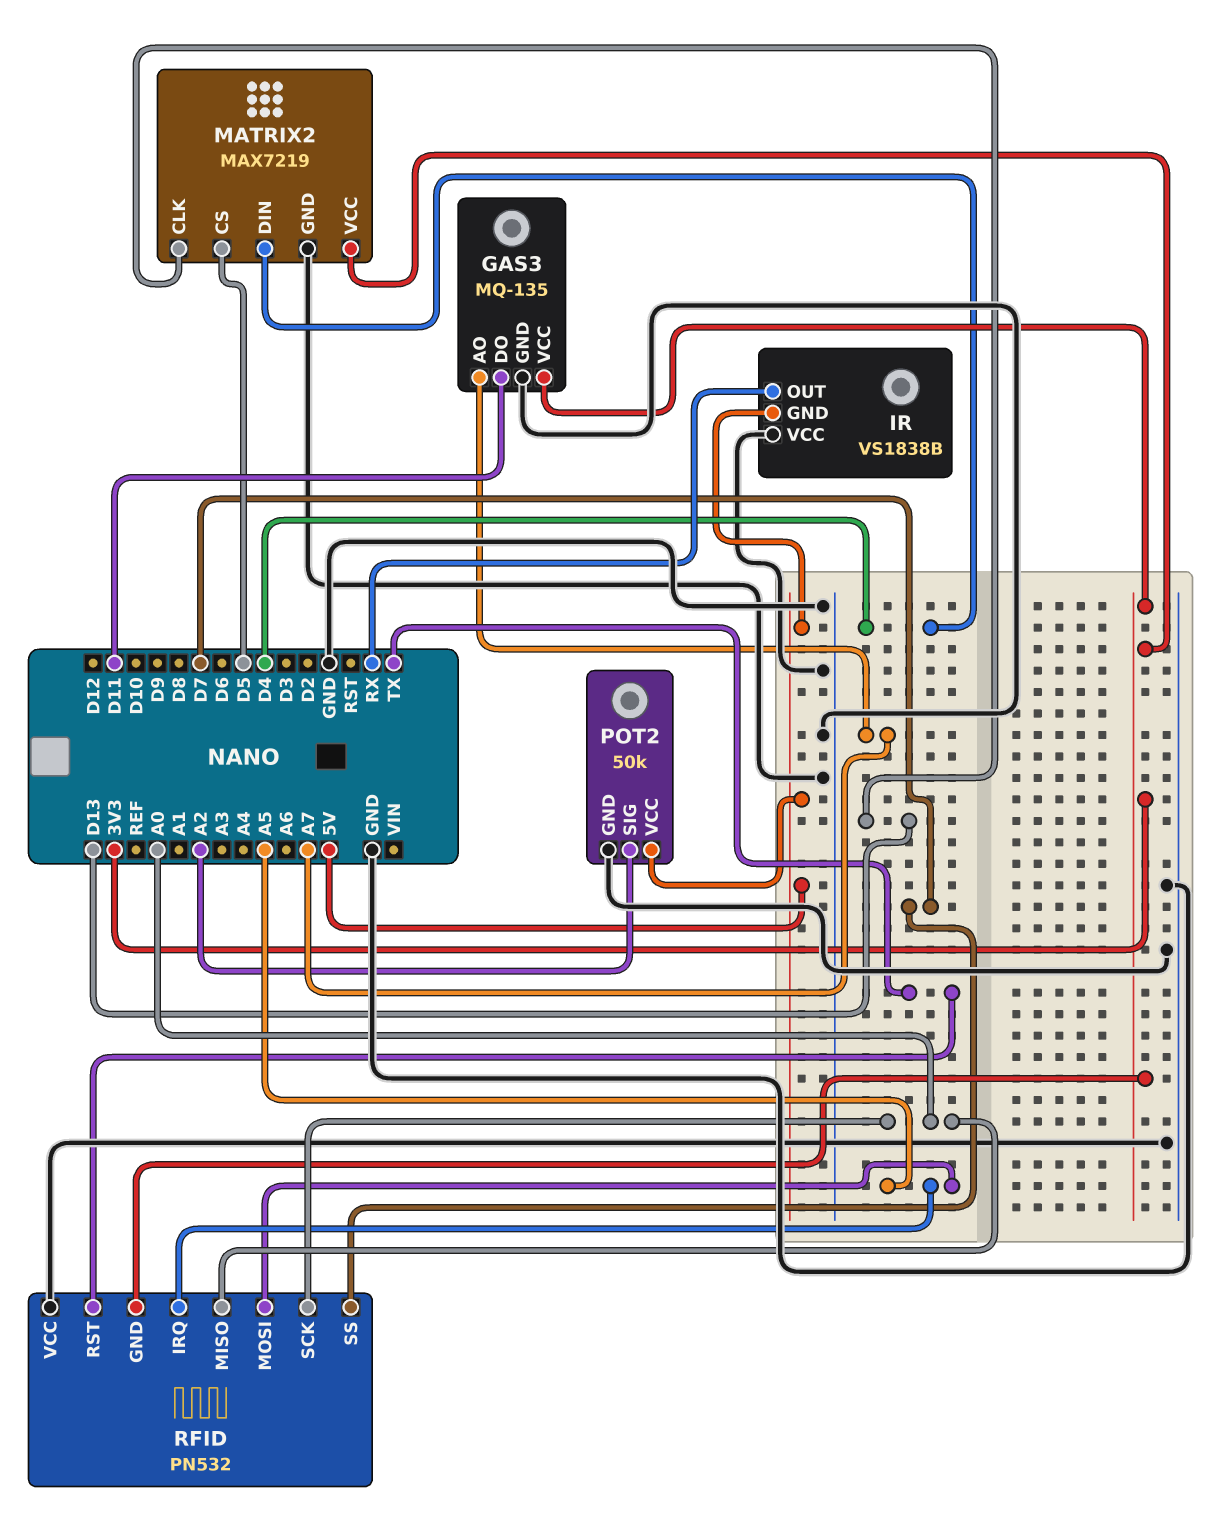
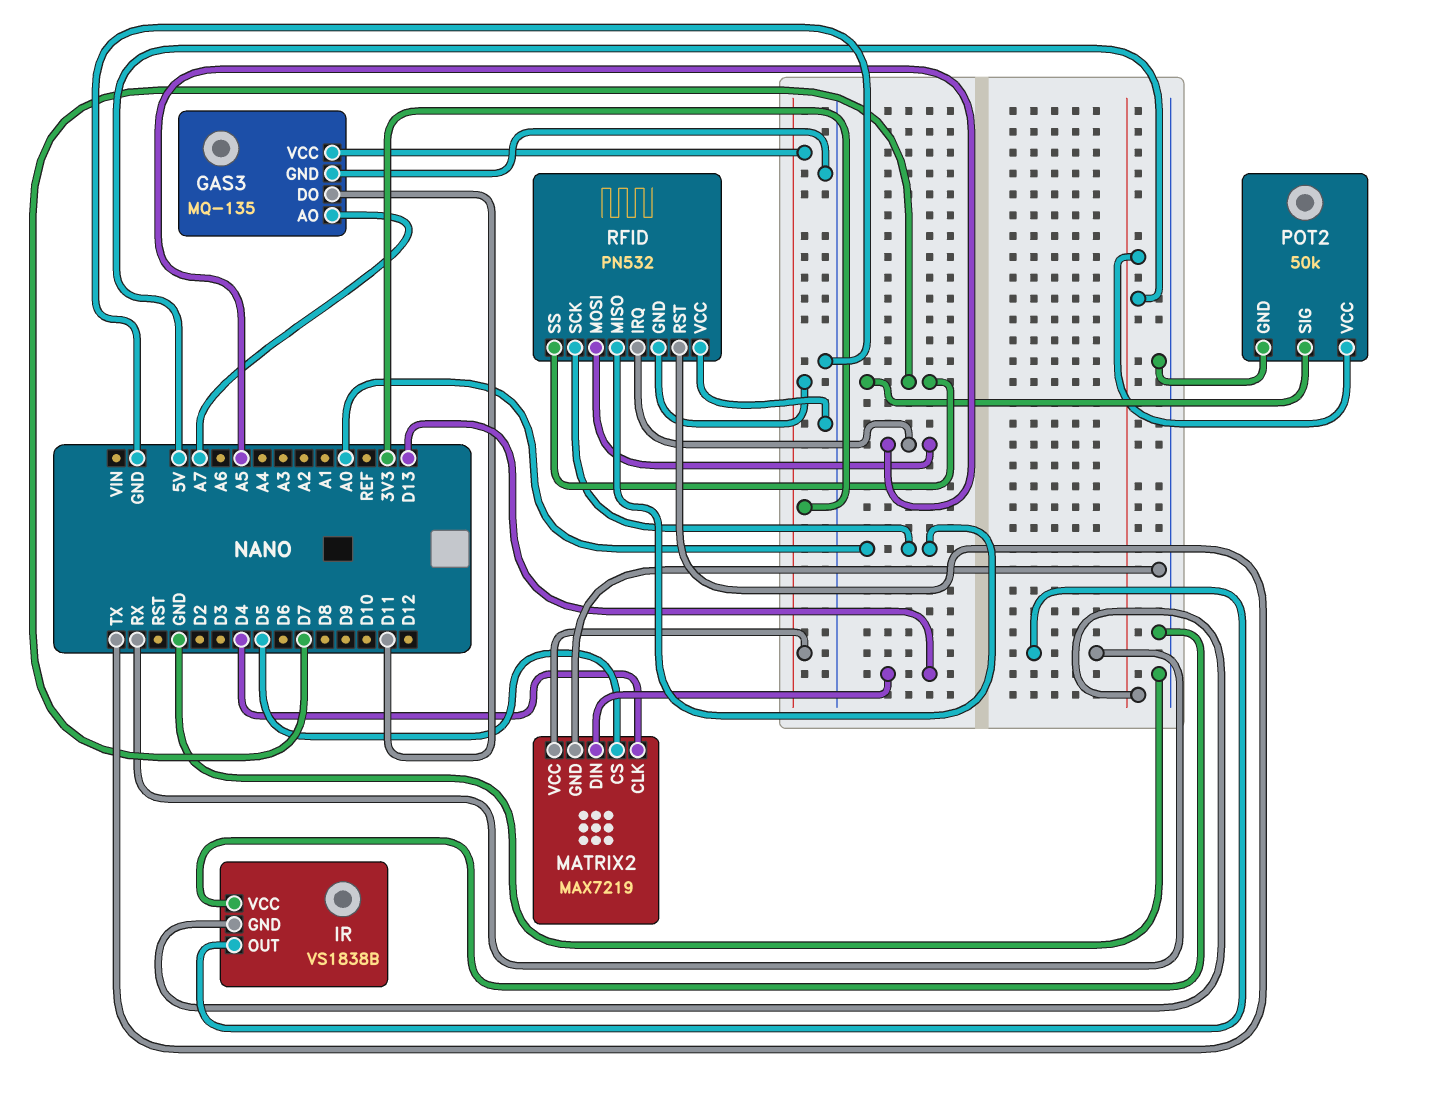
MATRIX2 pin CLK: D13 -> D4
MATRIX2 pin DIN: D4 -> D13
POT2 pin SIG: A2 -> D7

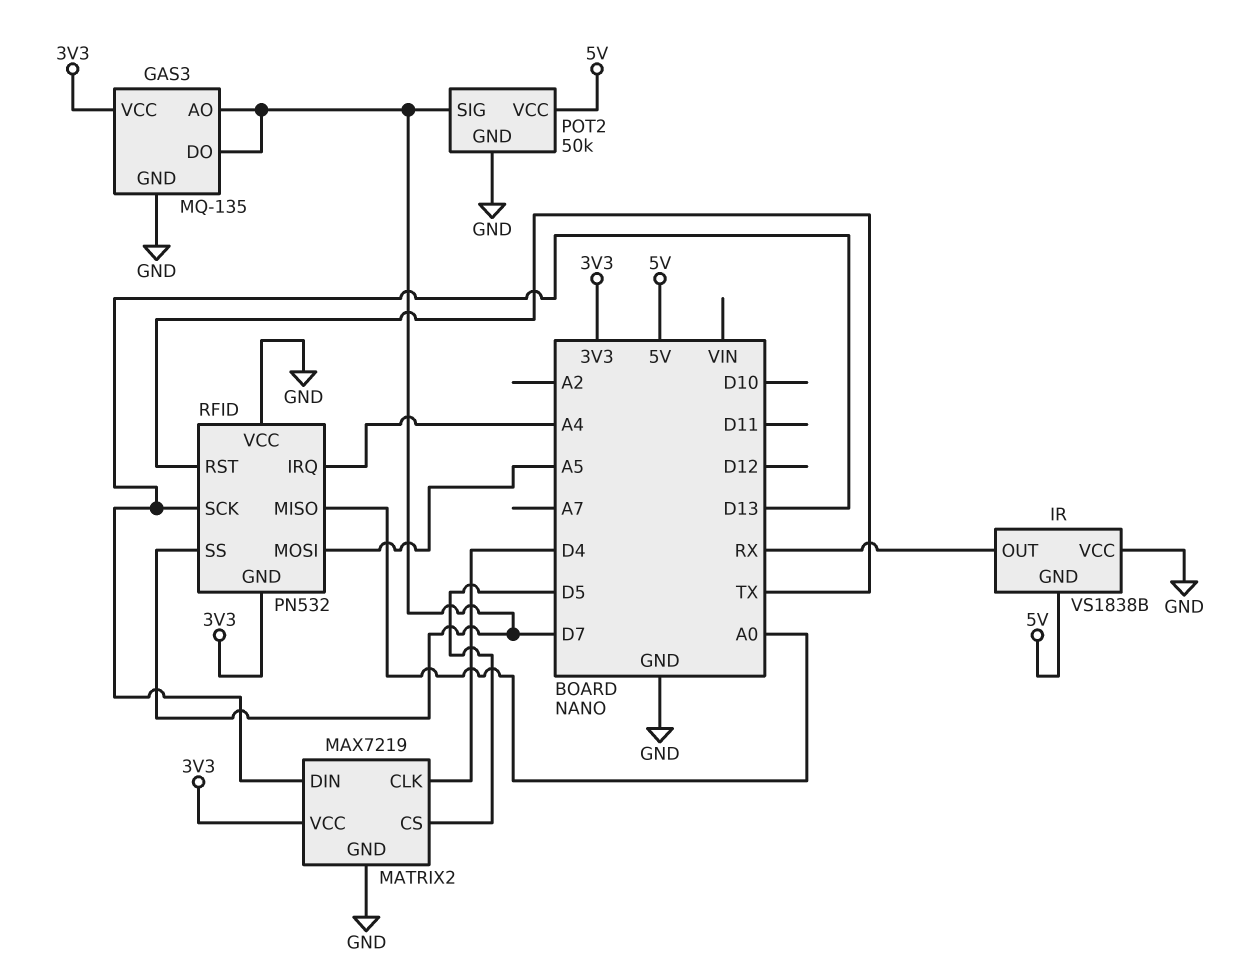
GAS3 pin AO: A7 -> D7
GAS3 pin DO: D11 -> D7
RFID pin IRQ: A5 -> A4
RFID pin SCK: A0 -> D13

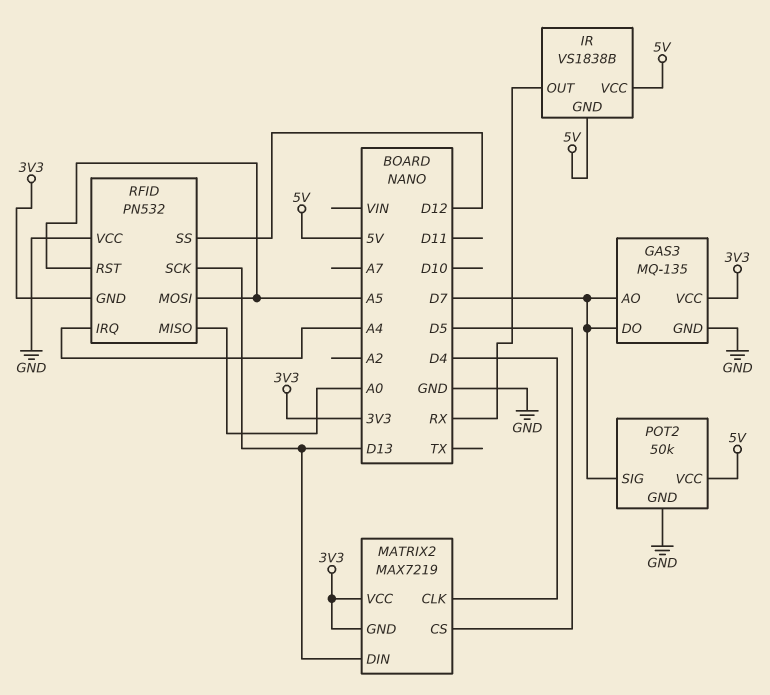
IR pin VCC: GND -> 5V
MATRIX2 pin GND: GND -> 3V3
RFID pin RST: TX -> A5
RFID pin SS: D7 -> D12

